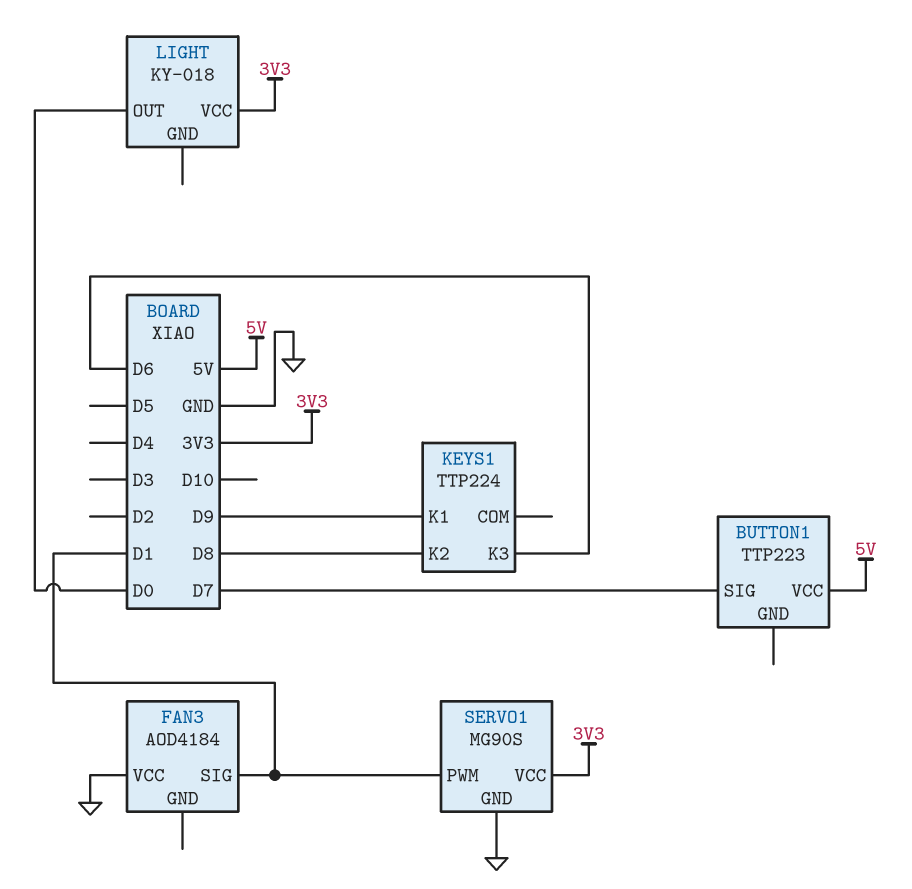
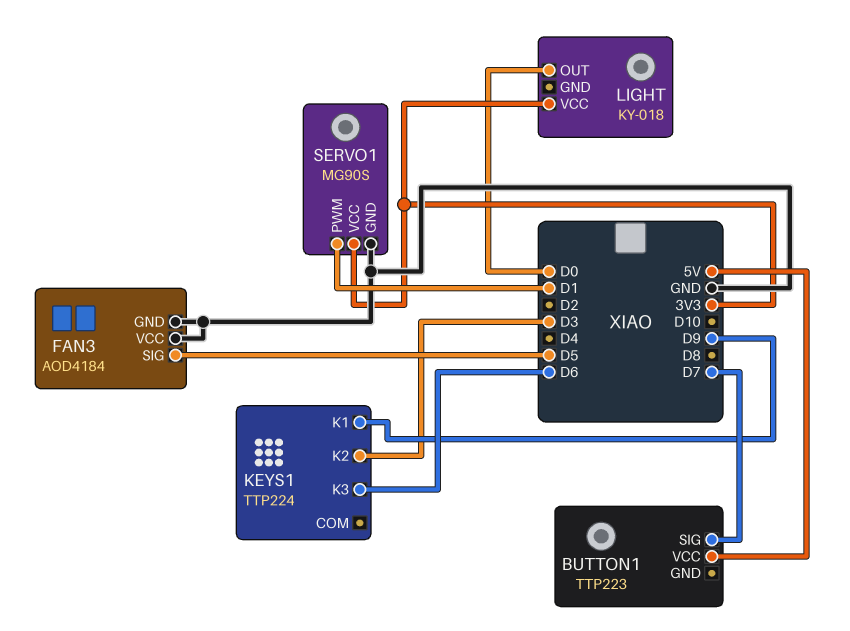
FAN3 pin GND: none -> GND
FAN3 pin SIG: D1 -> D5
KEYS1 pin K2: D8 -> D3

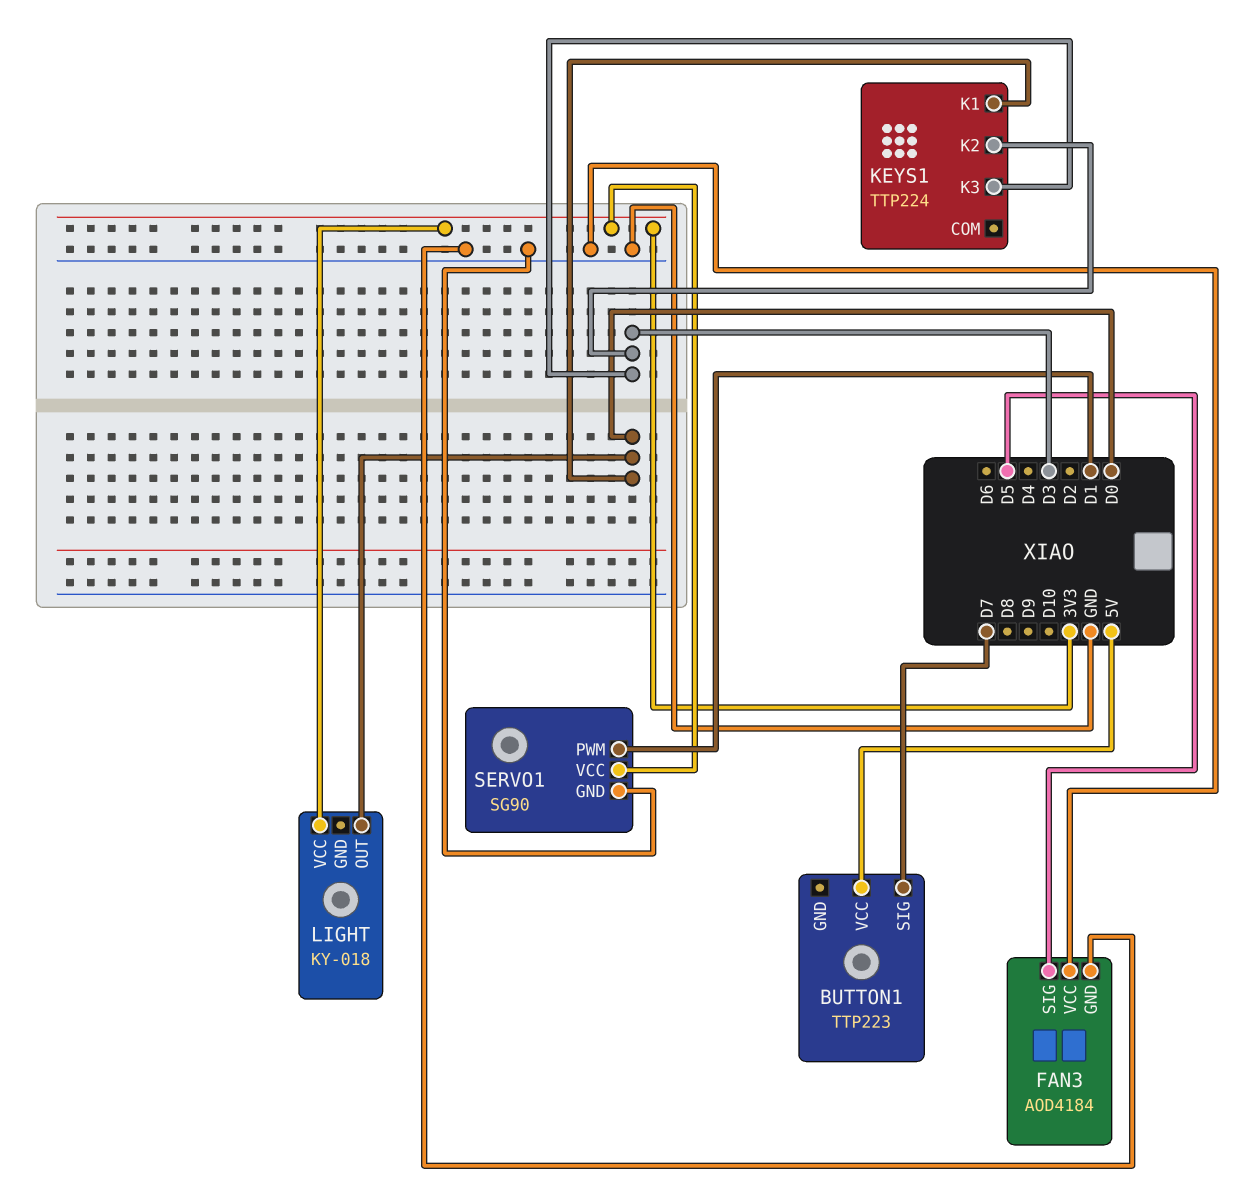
KEYS1 pin K1: D9 -> D0
KEYS1 pin K3: D6 -> D3
SERVO1: MG90S -> SG90

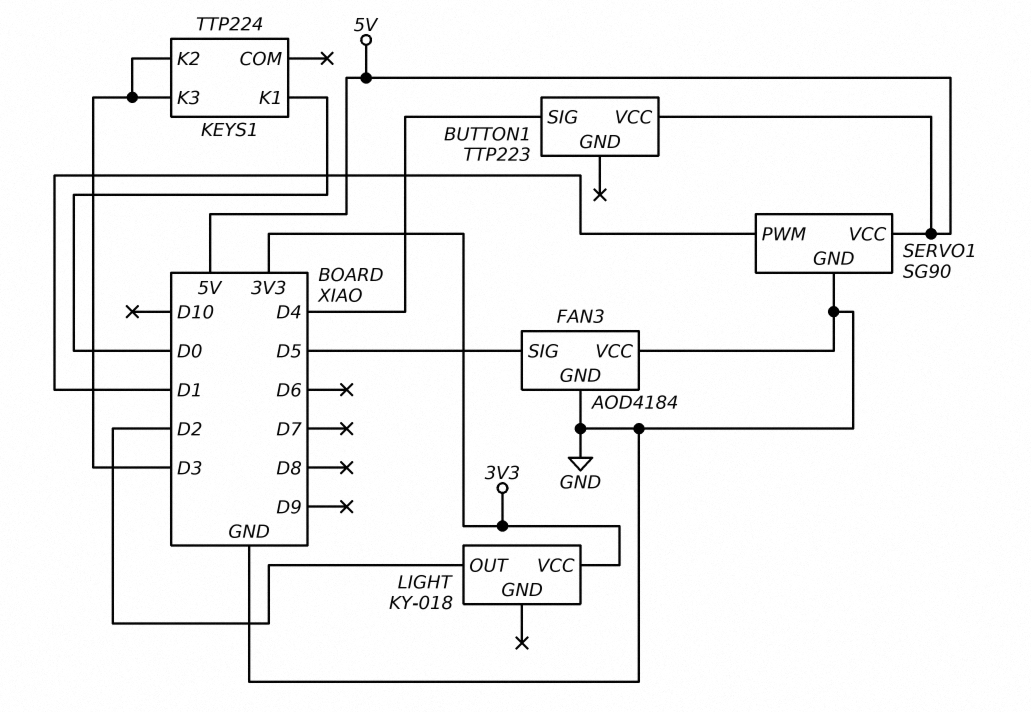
BUTTON1 pin SIG: D7 -> D4
LIGHT pin OUT: D0 -> D2
SERVO1 pin VCC: 3V3 -> 5V

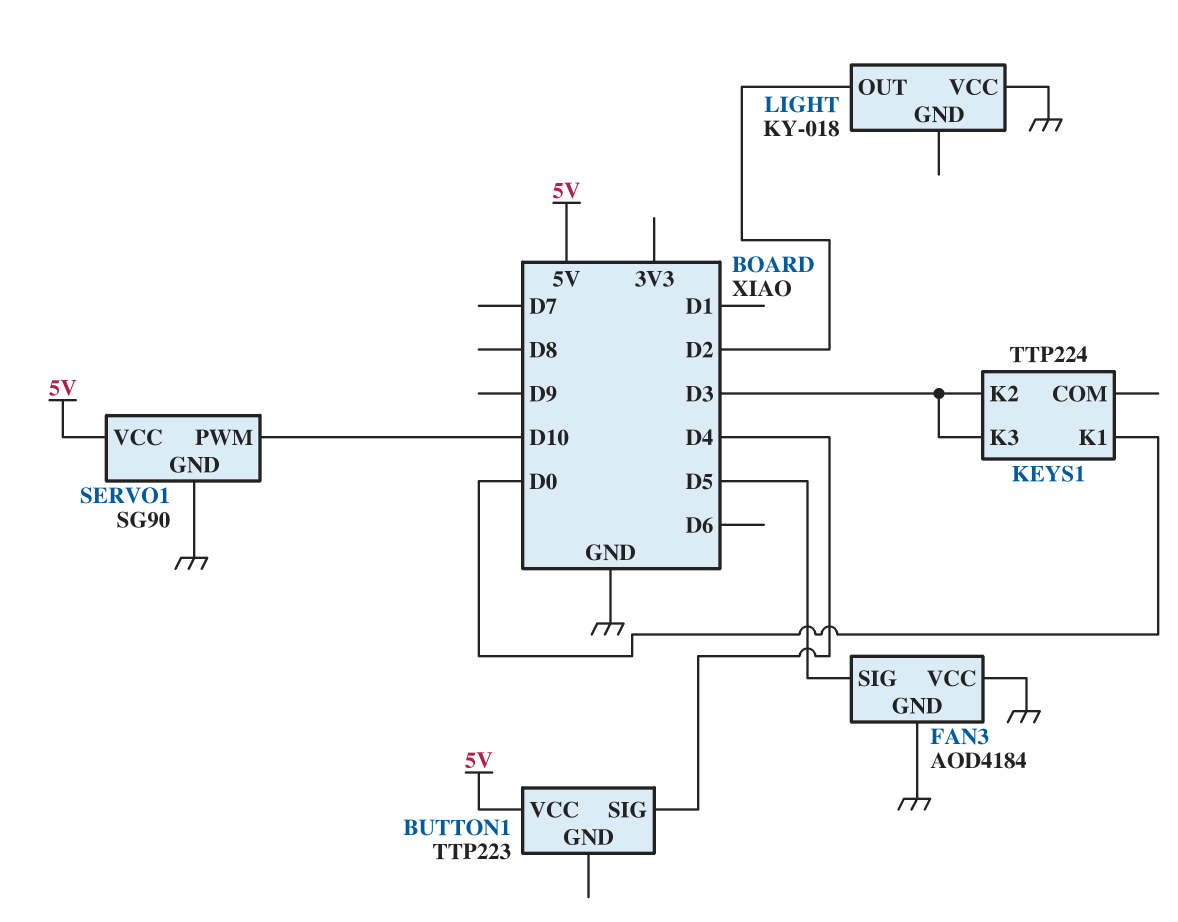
LIGHT pin VCC: 3V3 -> GND
SERVO1 pin PWM: D1 -> D10

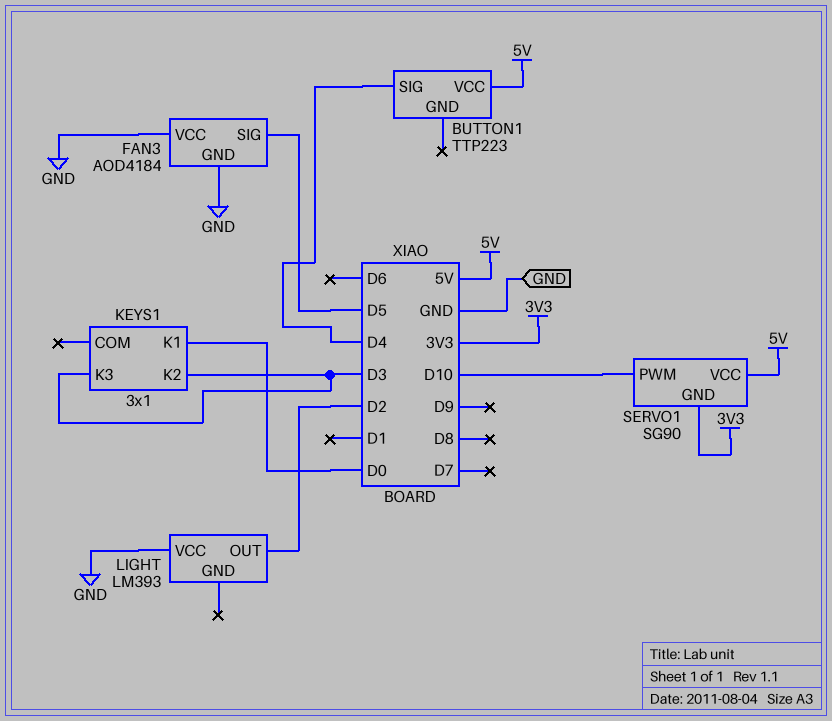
KEYS1: TTP224 -> 3x1
LIGHT: KY-018 -> LM393
SERVO1 pin GND: GND -> 3V3

